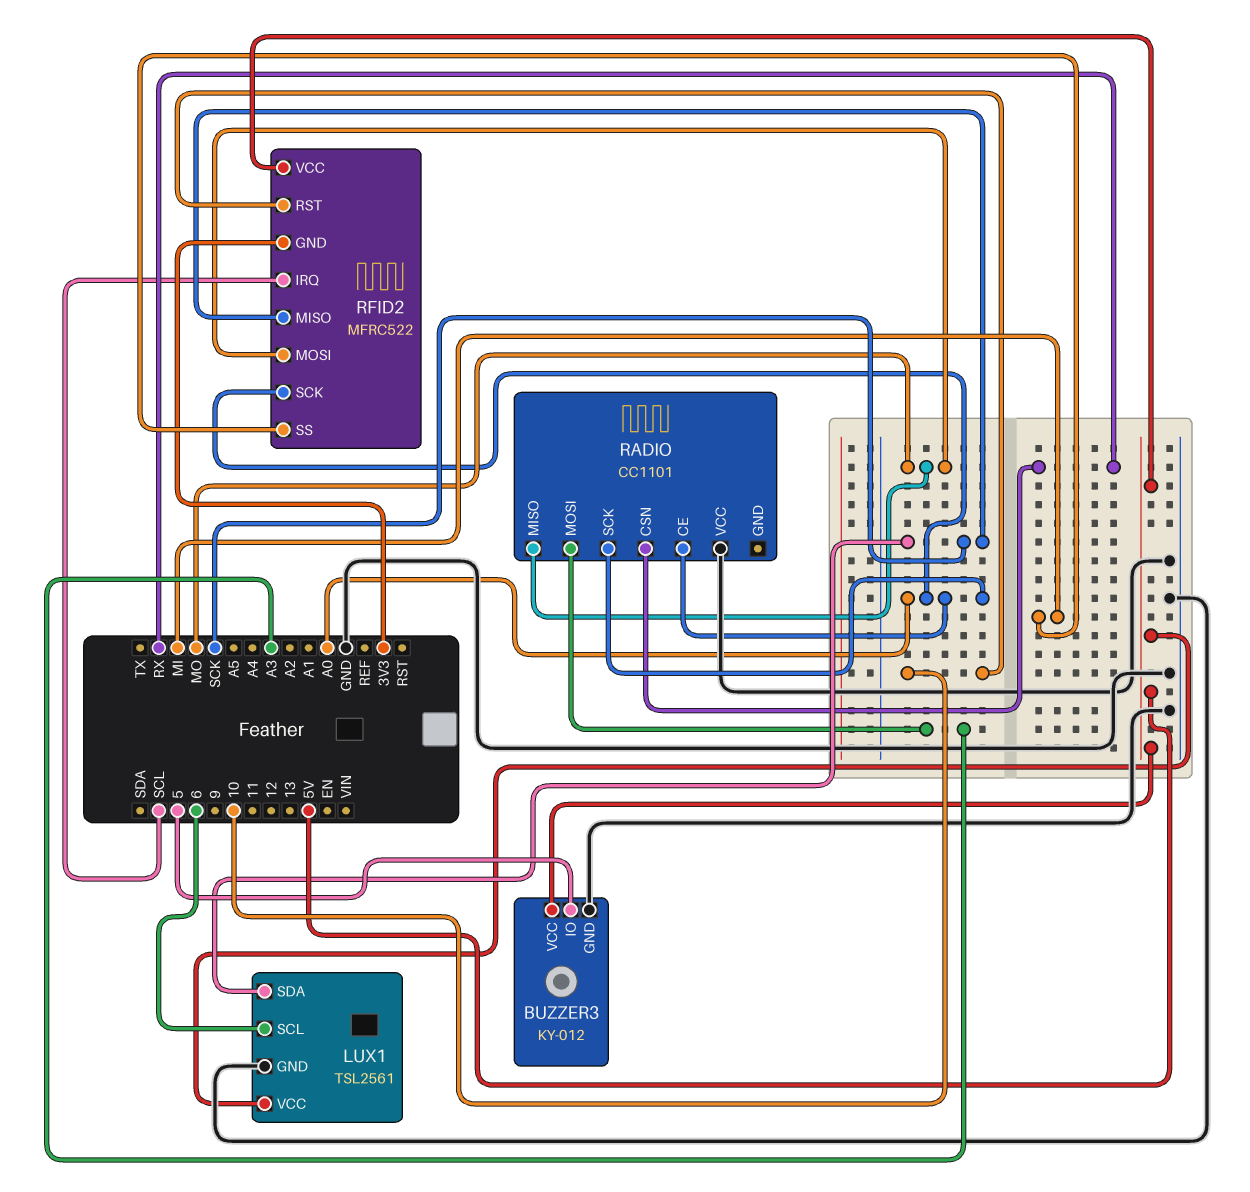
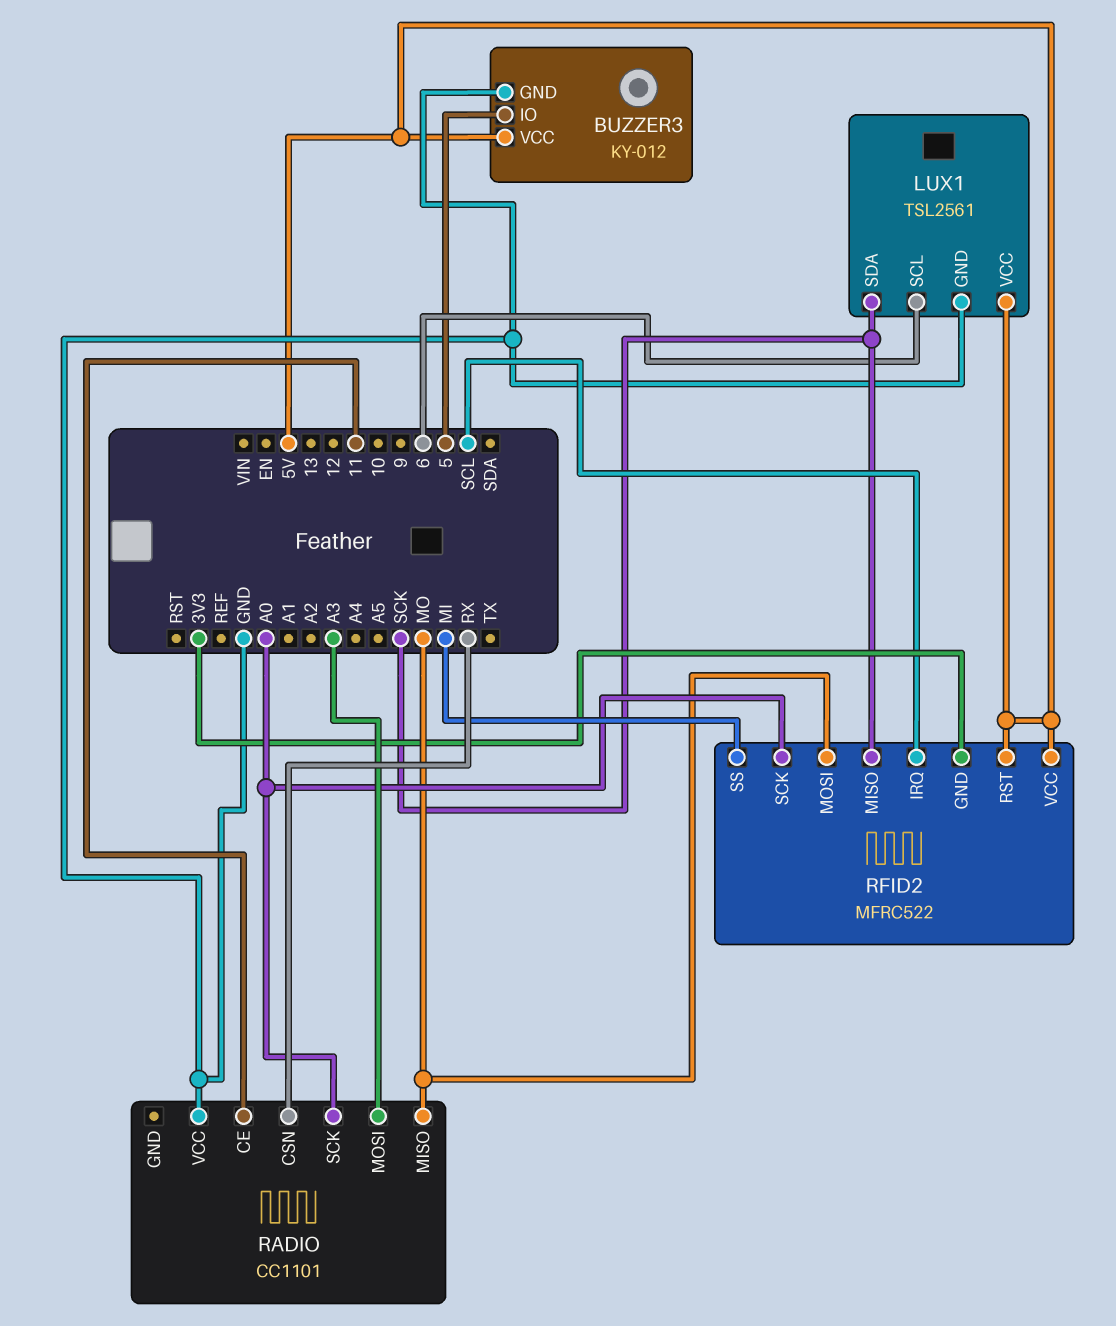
RADIO pin CE: A0 -> 11
RFID2 pin RST: 10 -> 5V

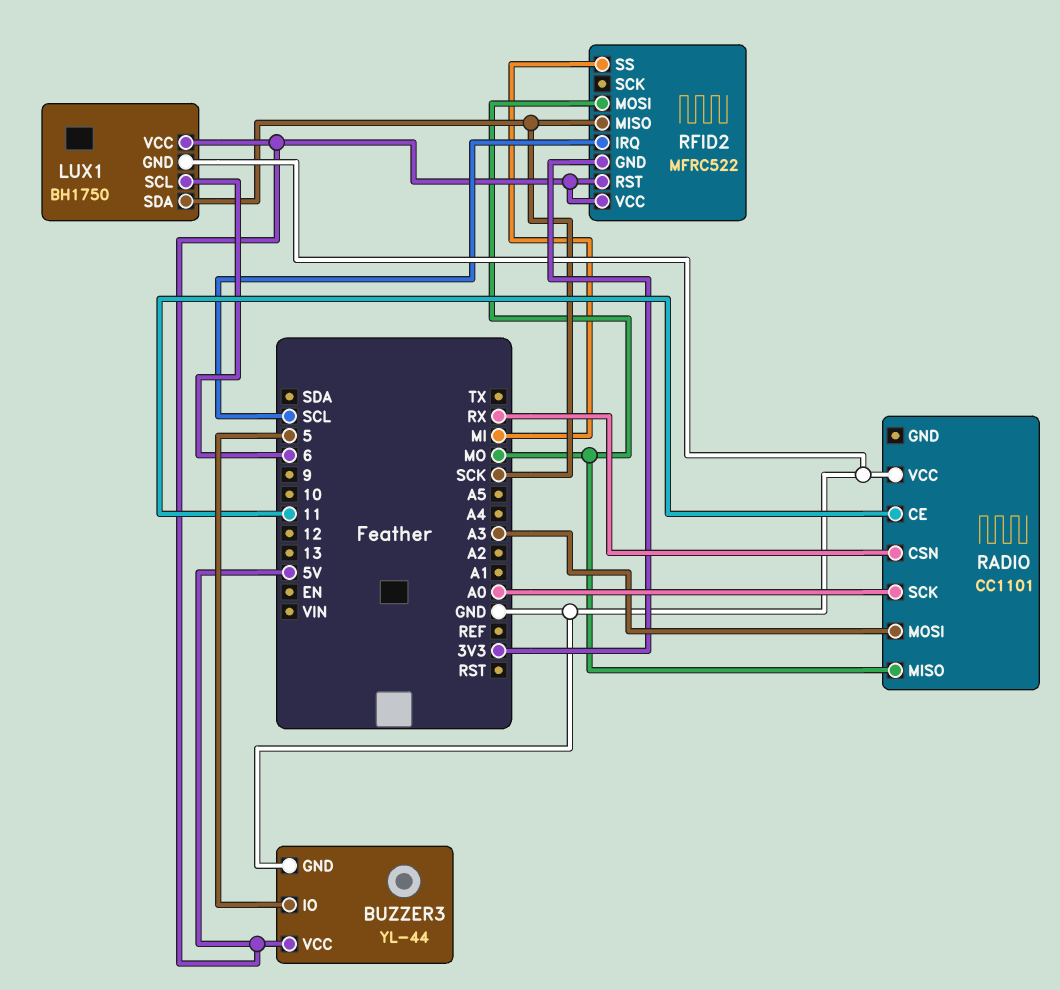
BUZZER3: KY-012 -> YL-44
LUX1: TSL2561 -> BH1750
RFID2 pin SCK: A0 -> none

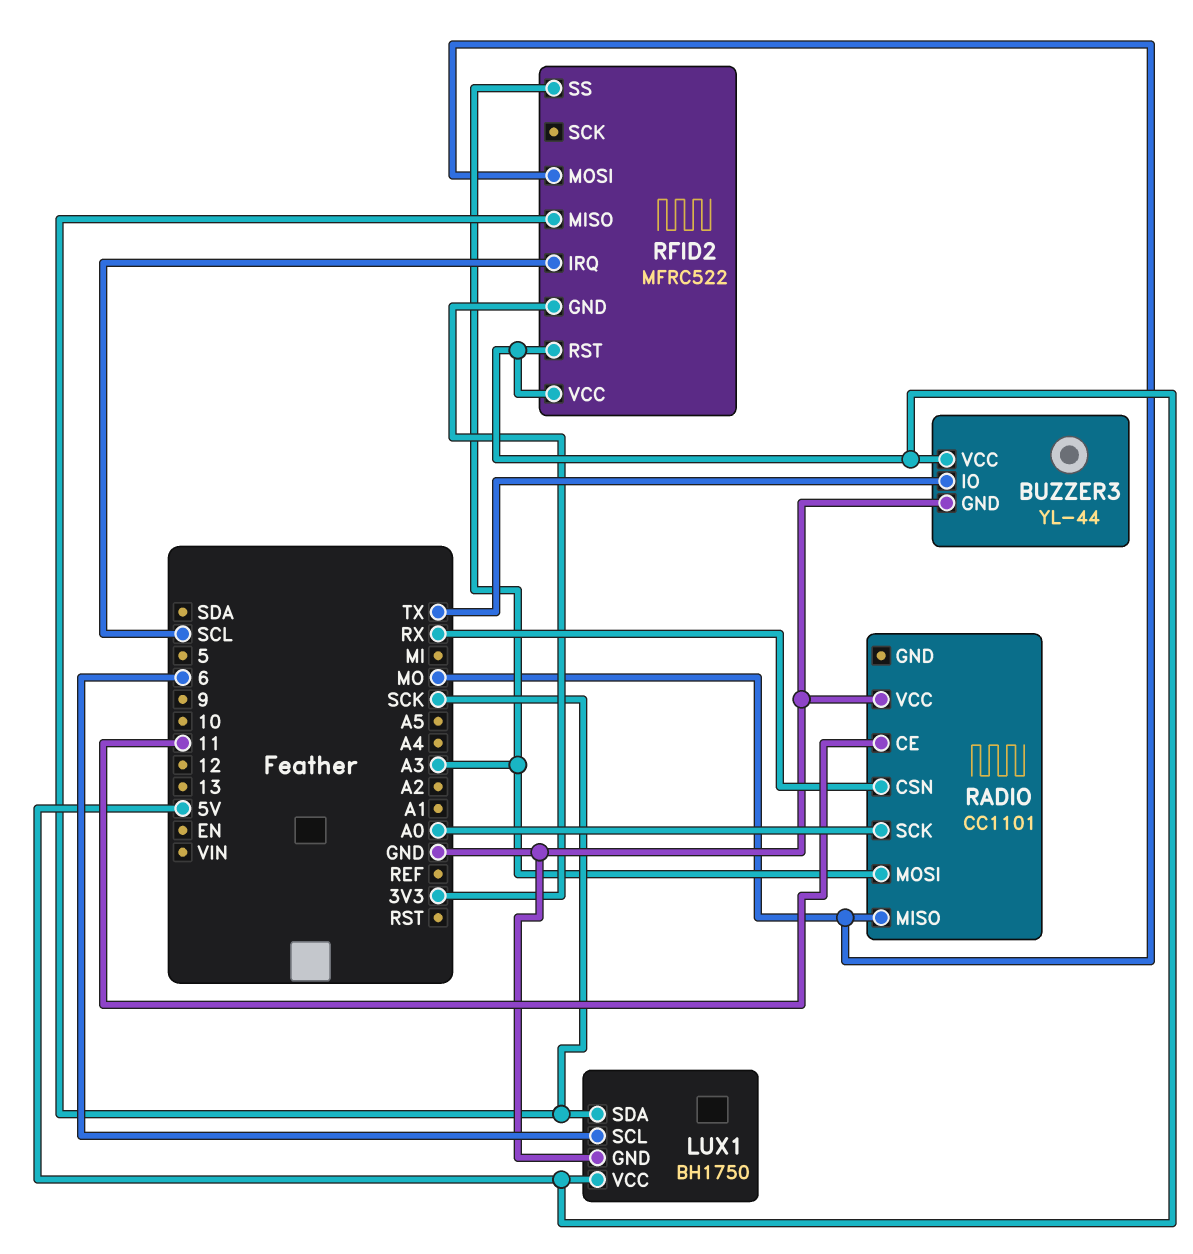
BUZZER3 pin IO: 5 -> TX
RFID2 pin SS: MI -> A3

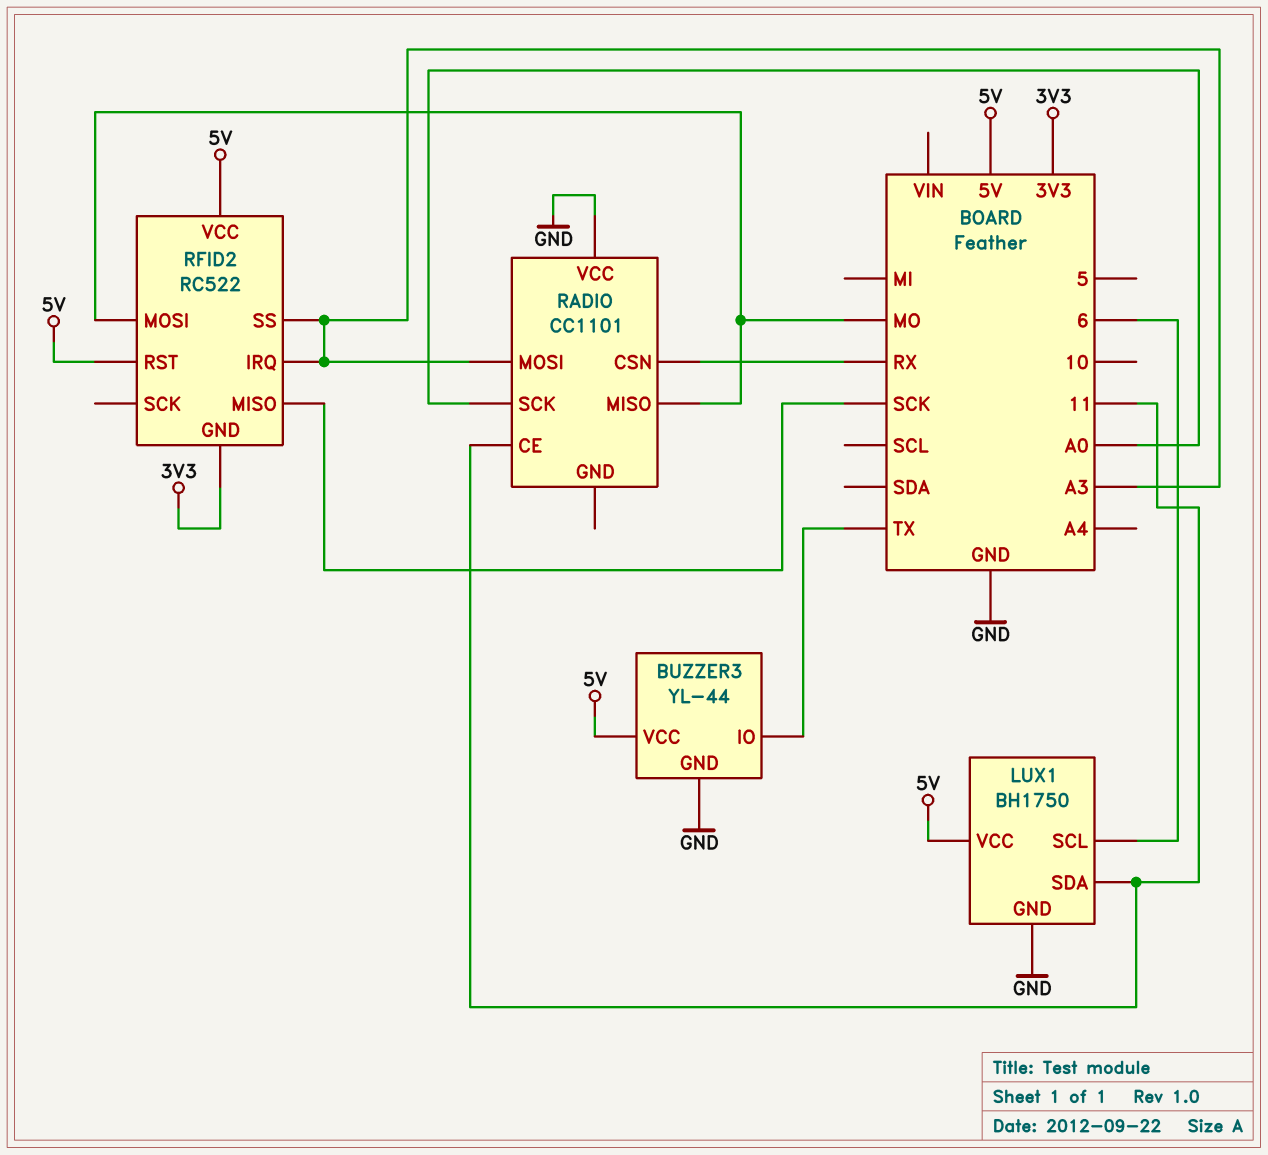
LUX1 pin SDA: SCK -> 11
RFID2: MFRC522 -> RC522
RFID2 pin IRQ: SCL -> A3

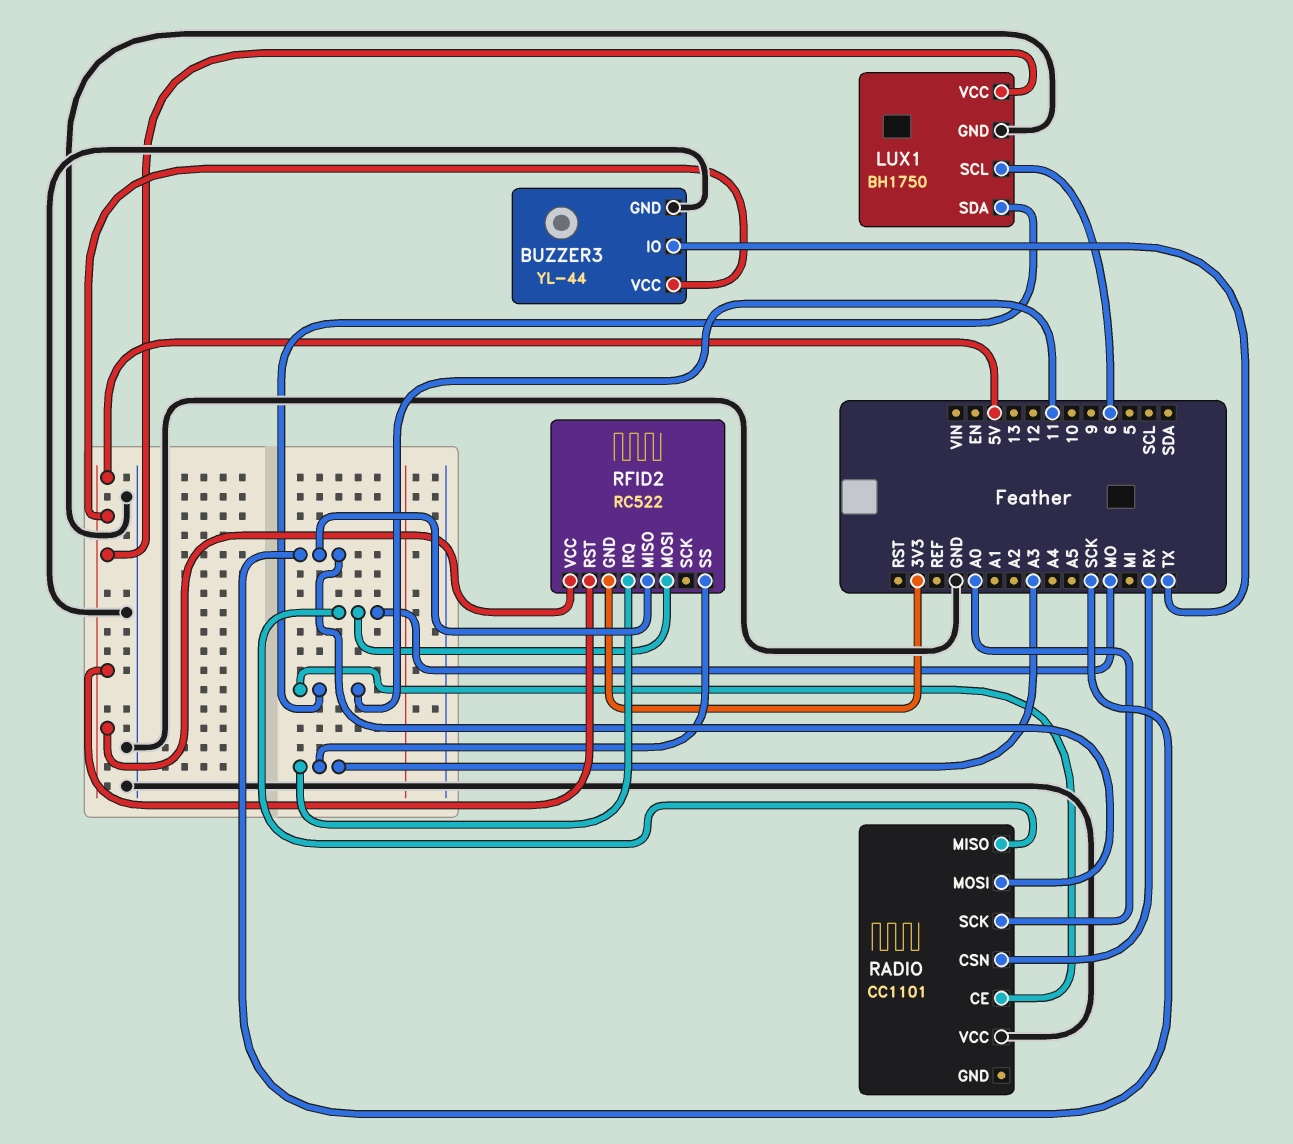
RADIO pin MOSI: A3 -> SCK

